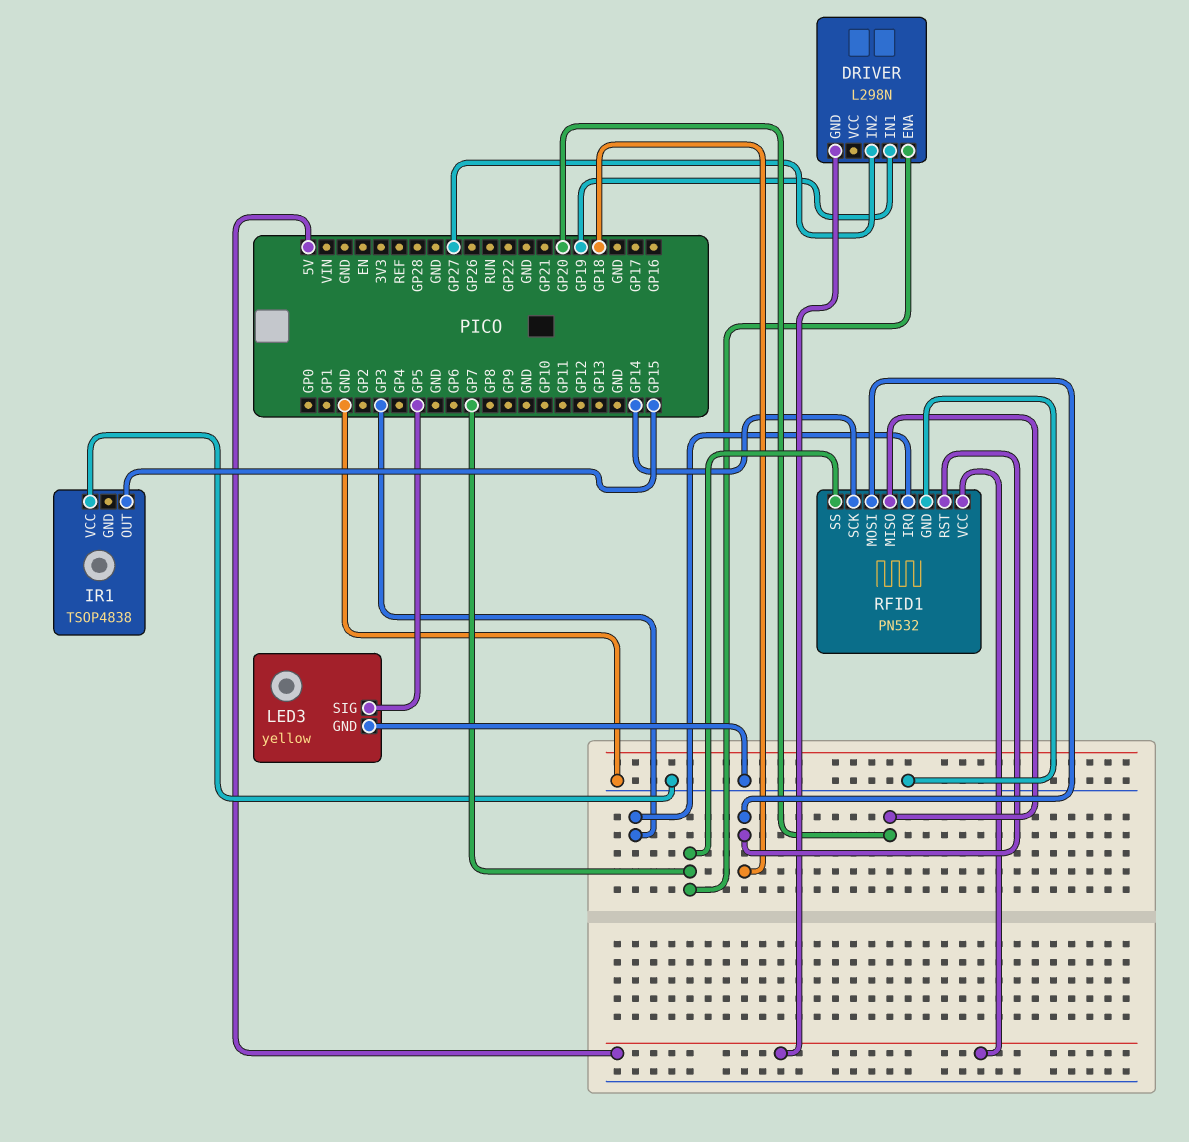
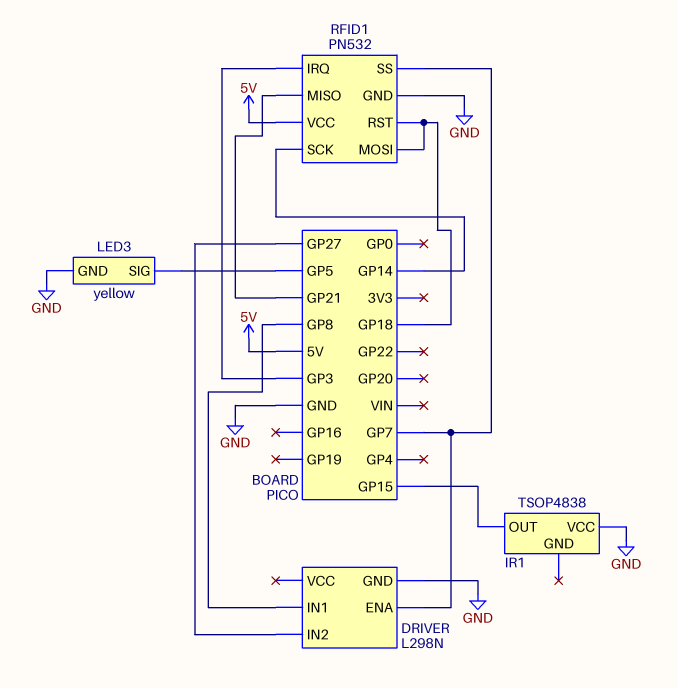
DRIVER pin GND: 5V -> GND
DRIVER pin IN1: GP19 -> GP8
RFID1 pin MISO: GP20 -> GP21

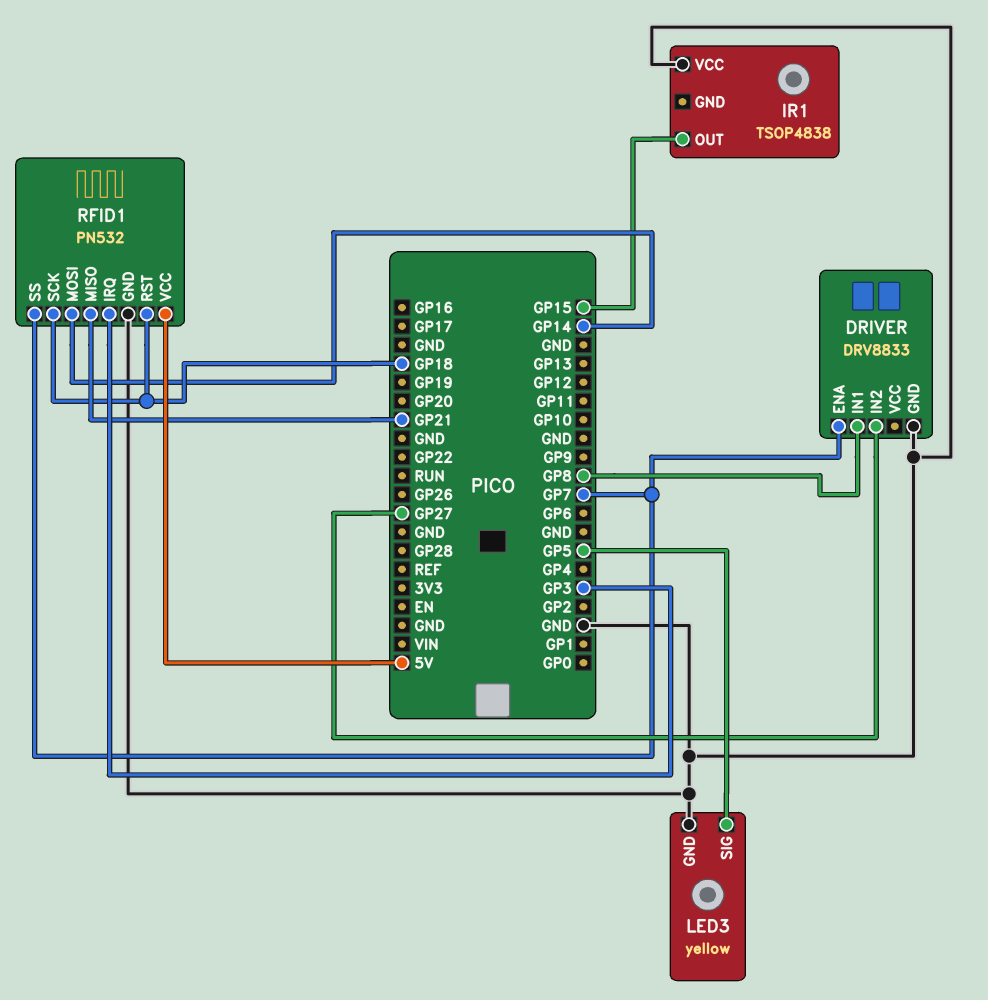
DRIVER: L298N -> DRV8833
RFID1 pin MOSI: GP18 -> GP14
RFID1 pin SCK: GP14 -> GP18

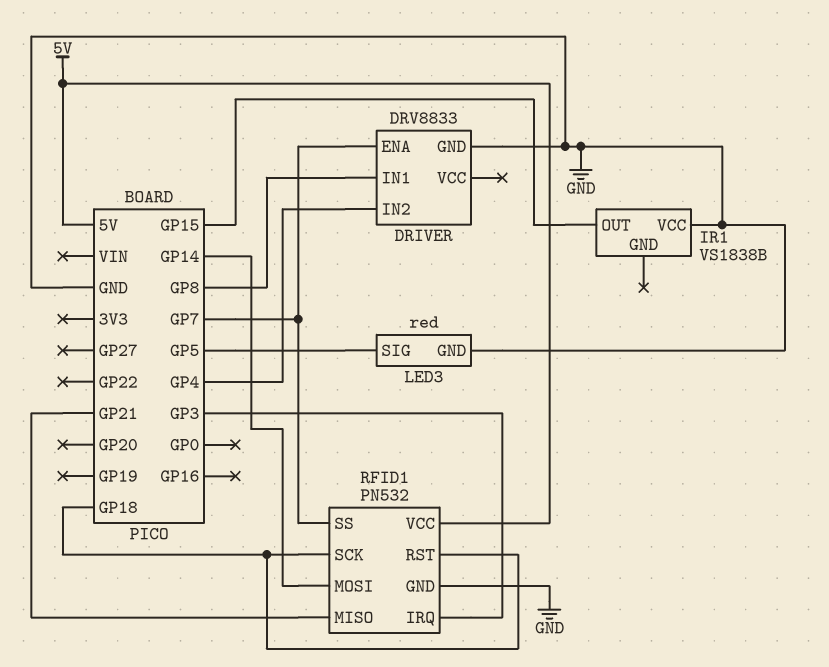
DRIVER pin IN2: GP27 -> GP4
IR1: TSOP4838 -> VS1838B
LED3: yellow -> red

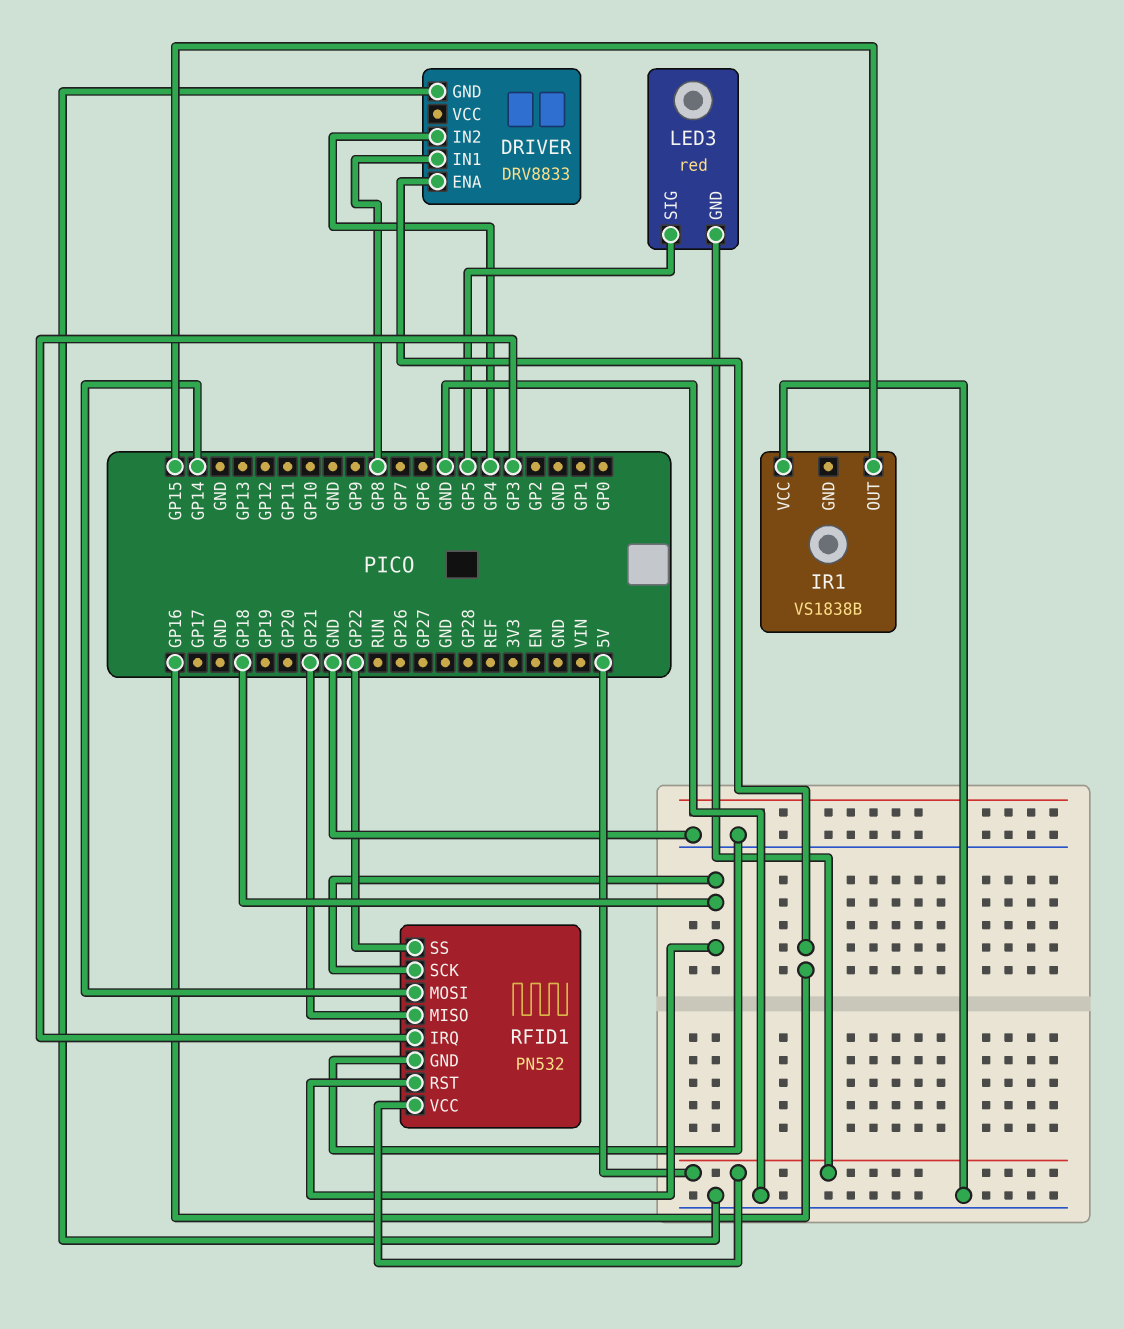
DRIVER pin ENA: GP7 -> GP16
LED3 pin GND: GND -> 5V
RFID1 pin SS: GP7 -> GP22

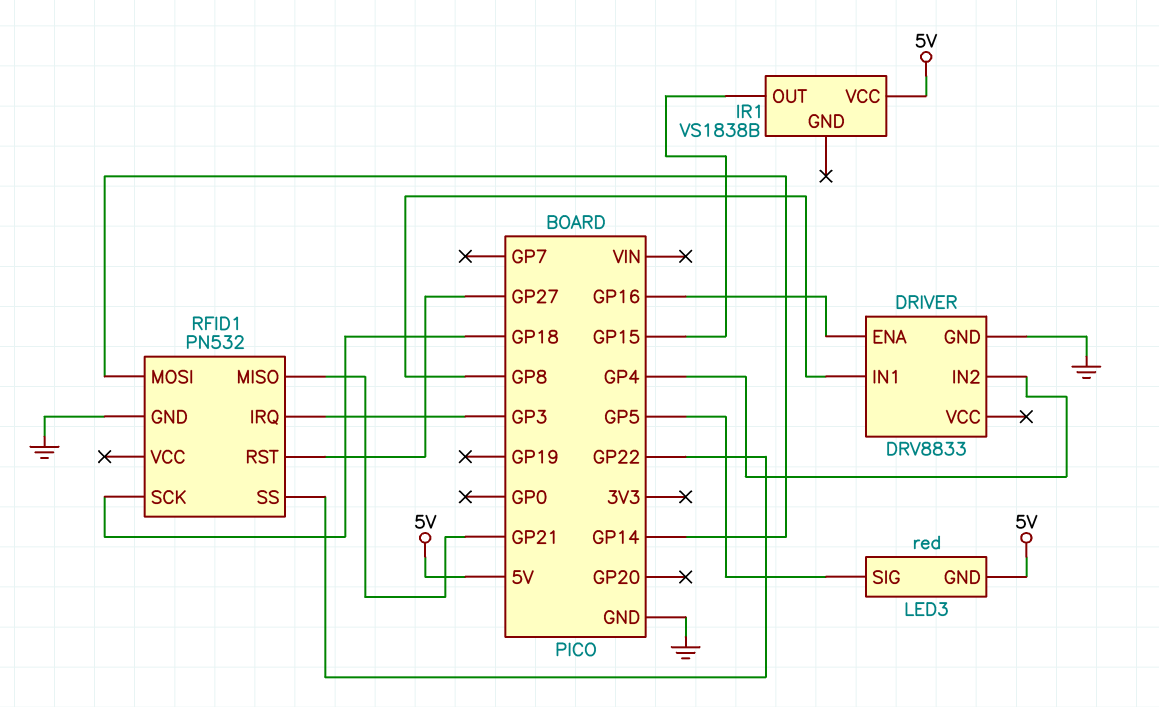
IR1 pin VCC: GND -> 5V
RFID1 pin RST: GP18 -> GP27
RFID1 pin VCC: 5V -> none

